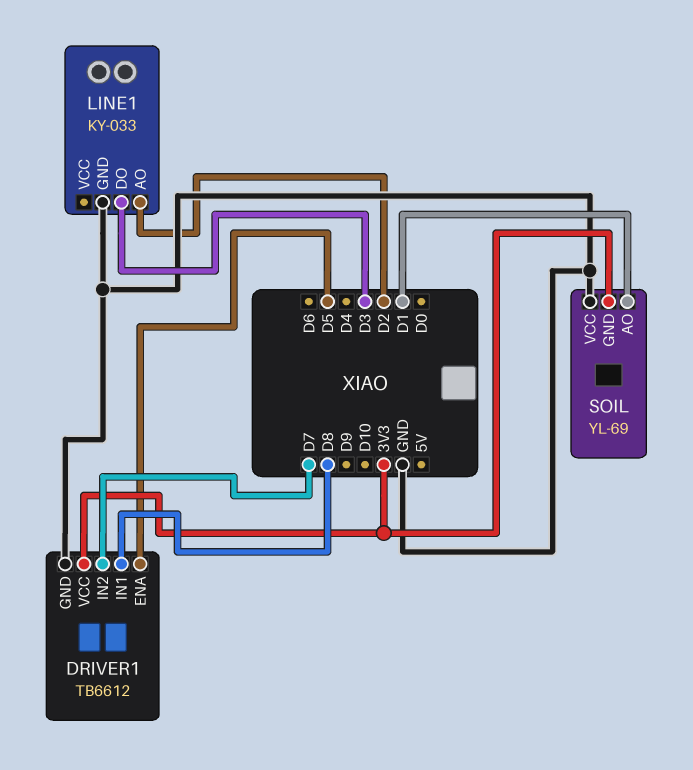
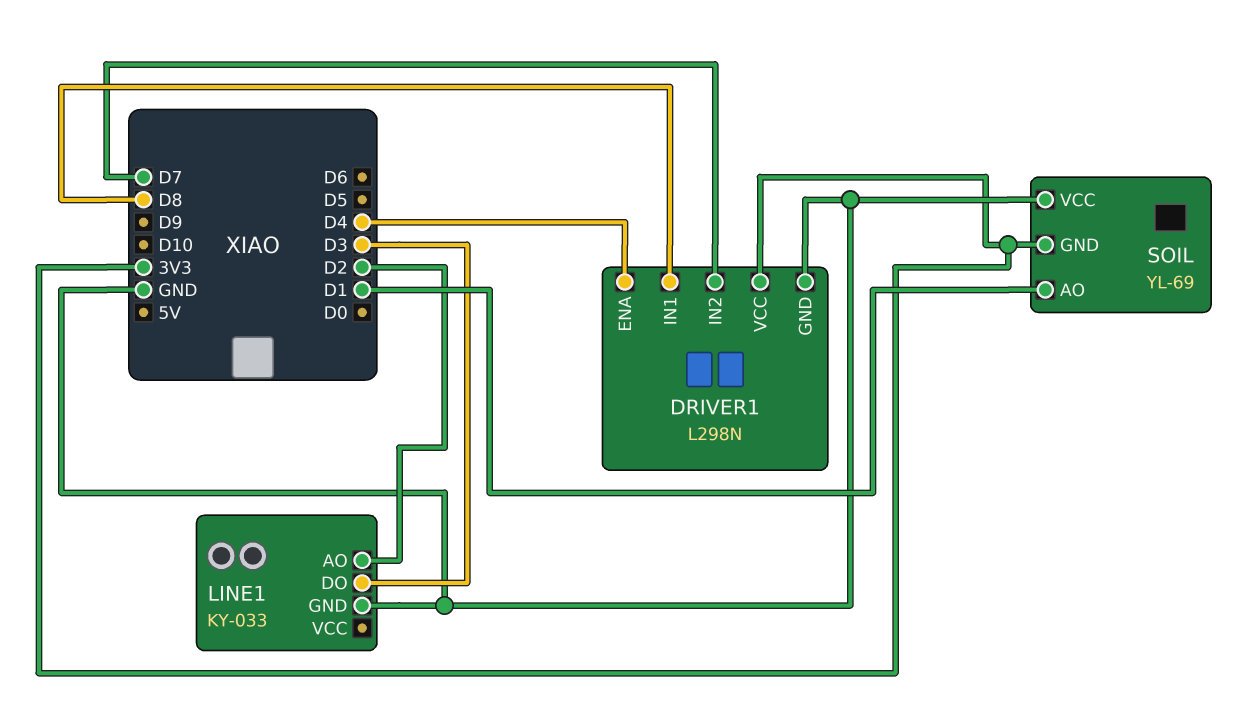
DRIVER1: TB6612 -> L298N
DRIVER1 pin ENA: D5 -> D4

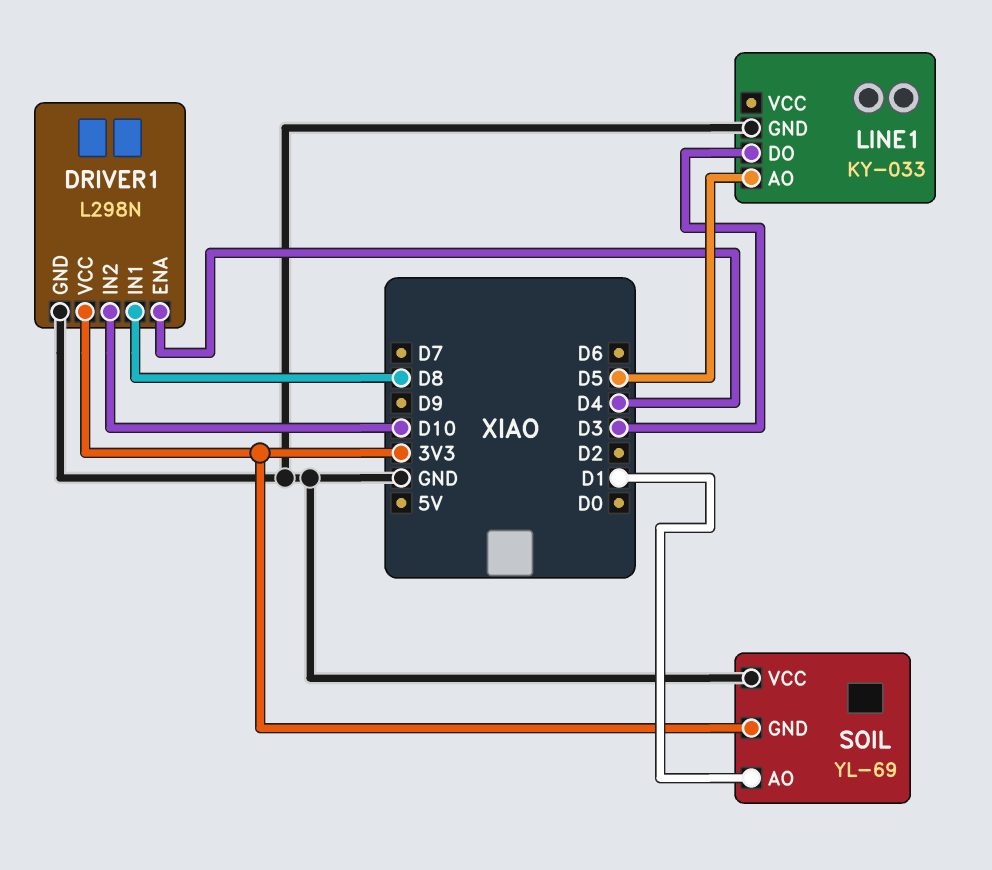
DRIVER1 pin IN2: D7 -> D10
LINE1 pin AO: D2 -> D5

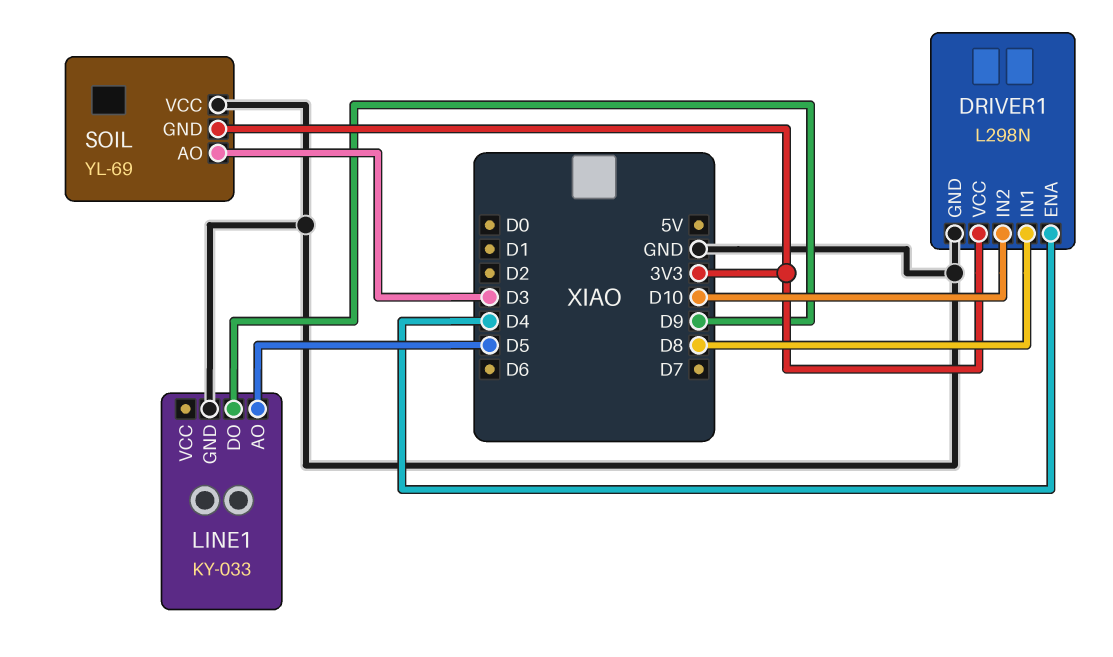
LINE1 pin DO: D3 -> D9
SOIL pin AO: D1 -> D3

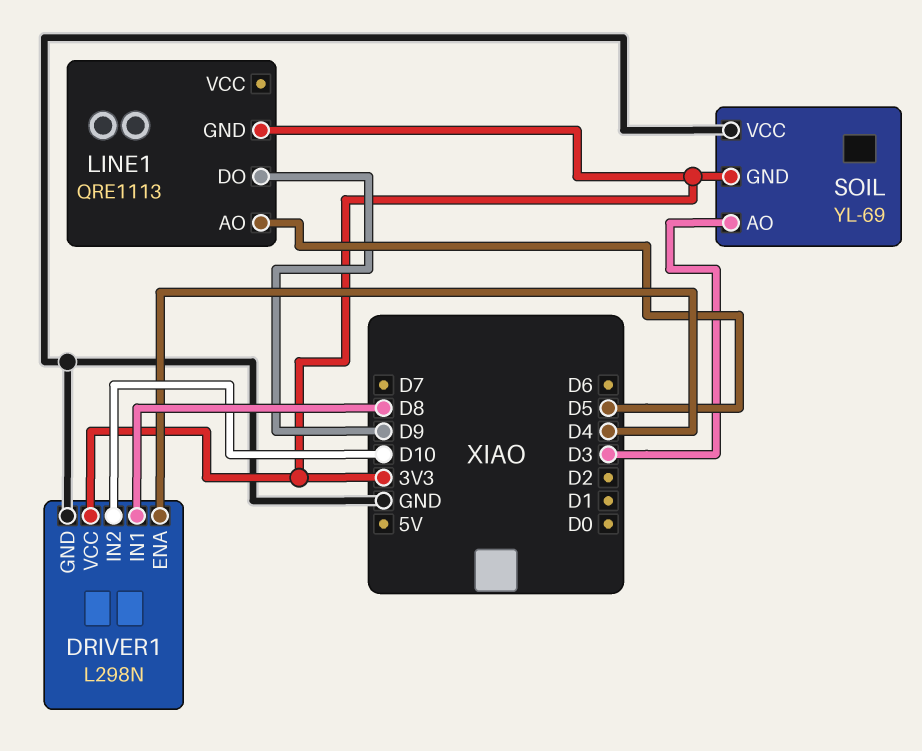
LINE1: KY-033 -> QRE1113
LINE1 pin GND: GND -> 3V3

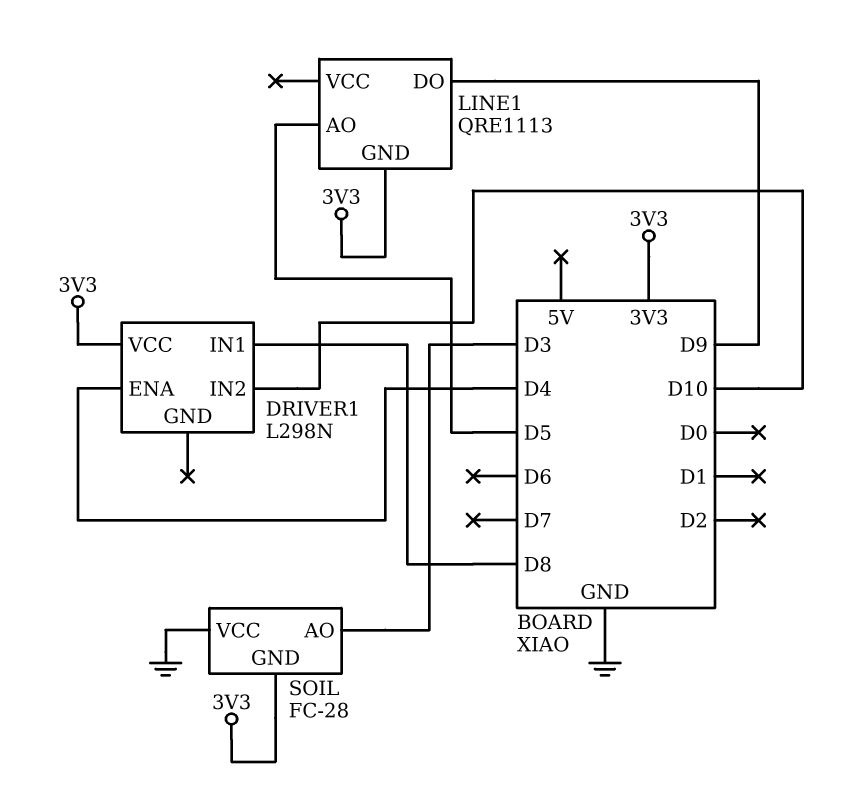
DRIVER1 pin GND: GND -> none
SOIL: YL-69 -> FC-28

